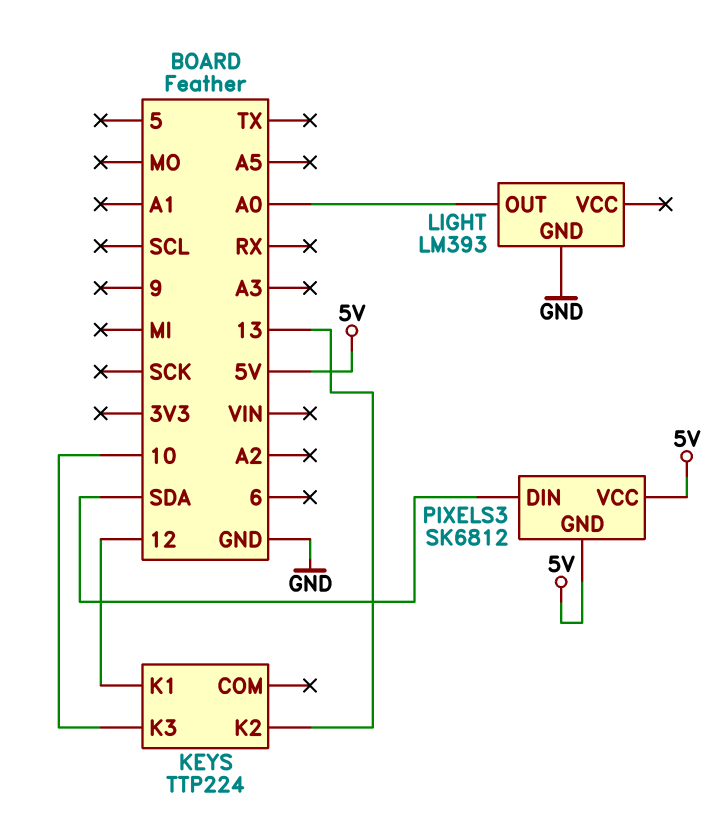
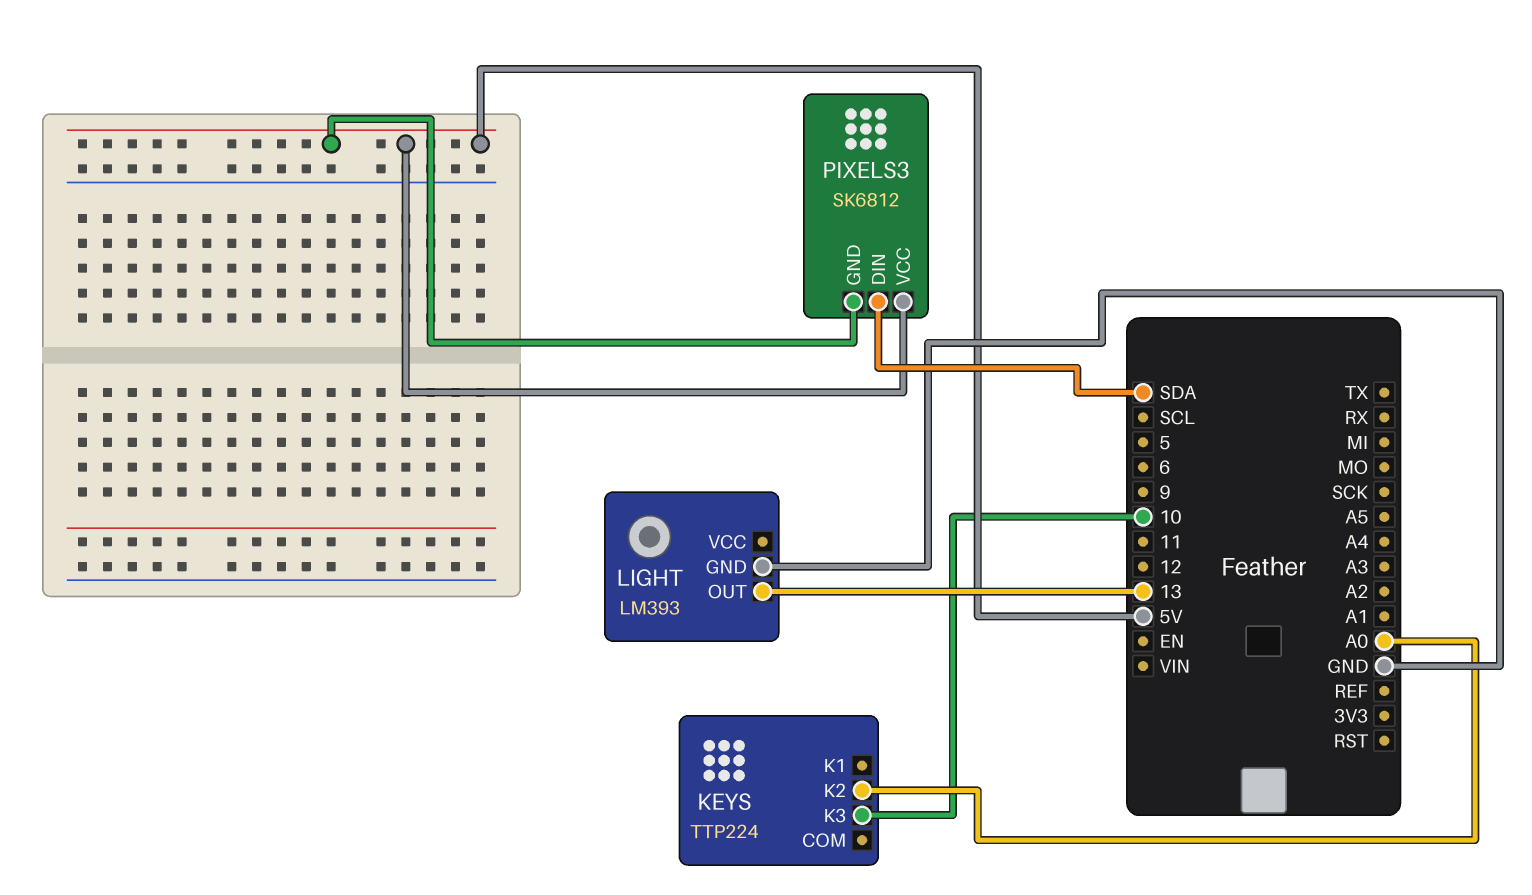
KEYS pin K1: 12 -> none
KEYS pin K2: 13 -> A0
LIGHT pin OUT: A0 -> 13

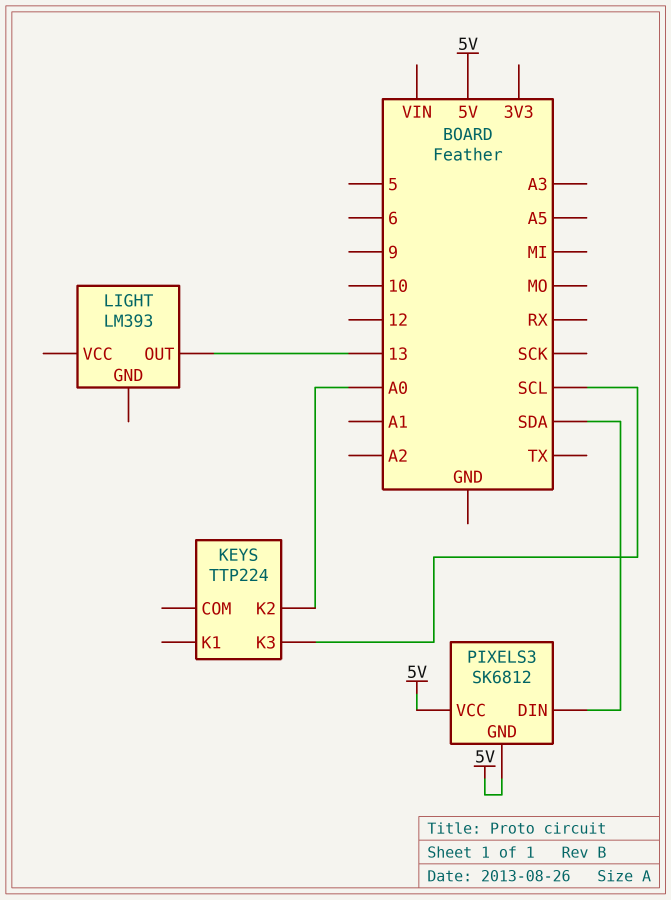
KEYS pin K3: 10 -> SCL
LIGHT pin GND: GND -> none

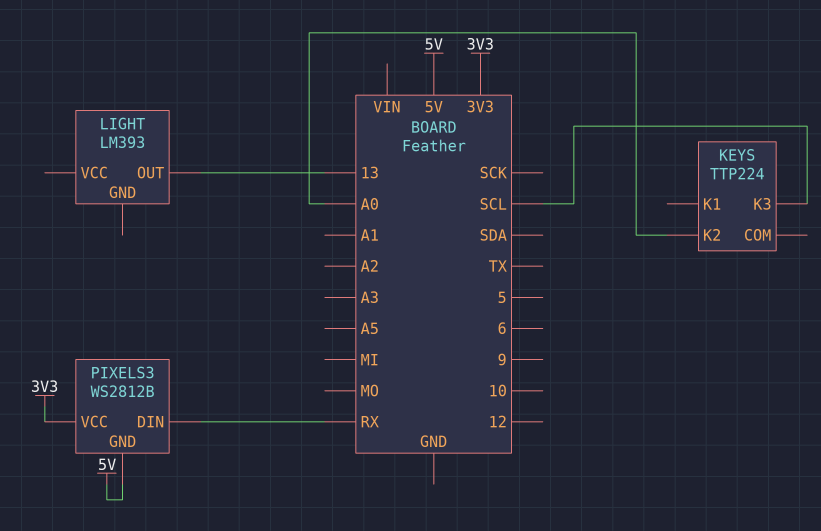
PIXELS3: SK6812 -> WS2812B
PIXELS3 pin DIN: SDA -> RX
PIXELS3 pin VCC: 5V -> 3V3

